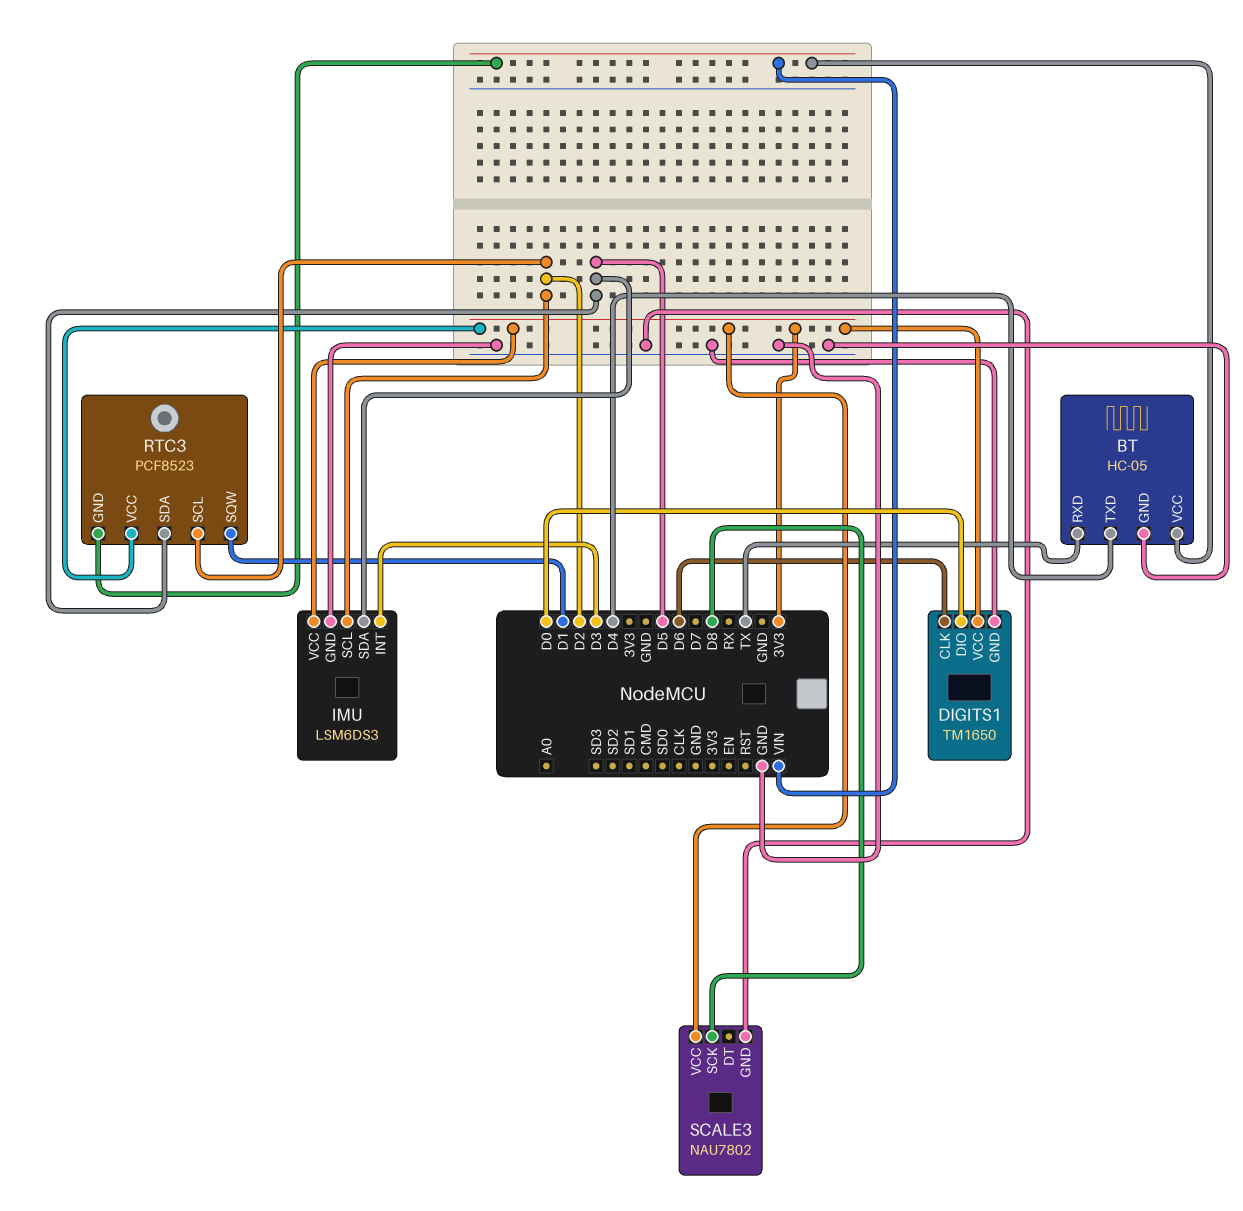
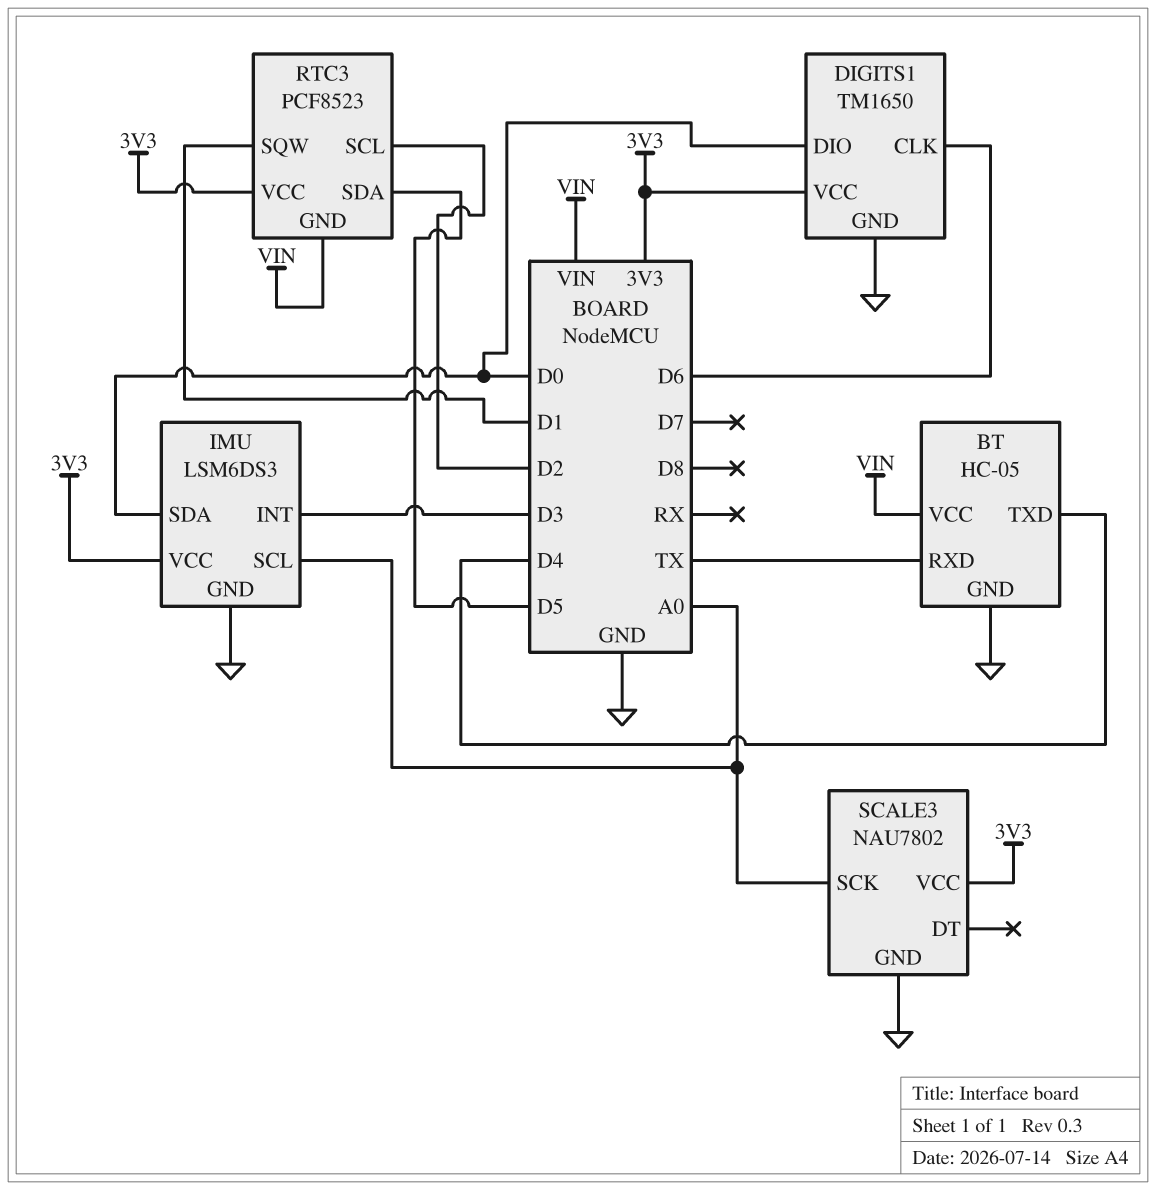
IMU pin SCL: D2 -> A0
IMU pin SDA: D5 -> D0
SCALE3 pin SCK: D8 -> A0

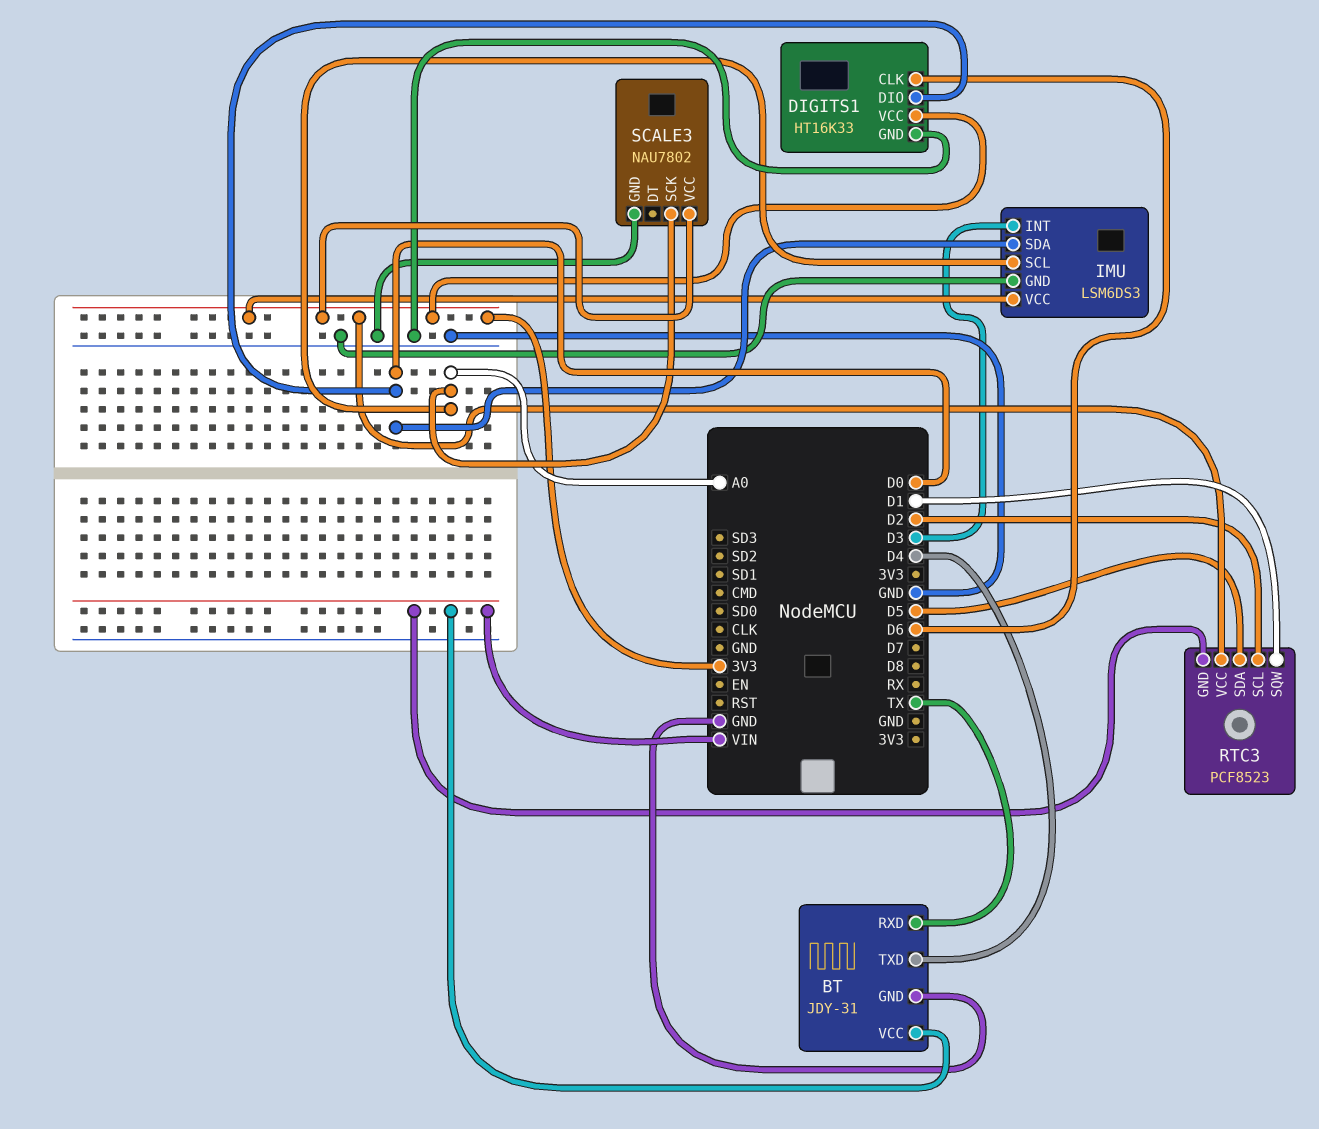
BT: HC-05 -> JDY-31
DIGITS1: TM1650 -> HT16K33

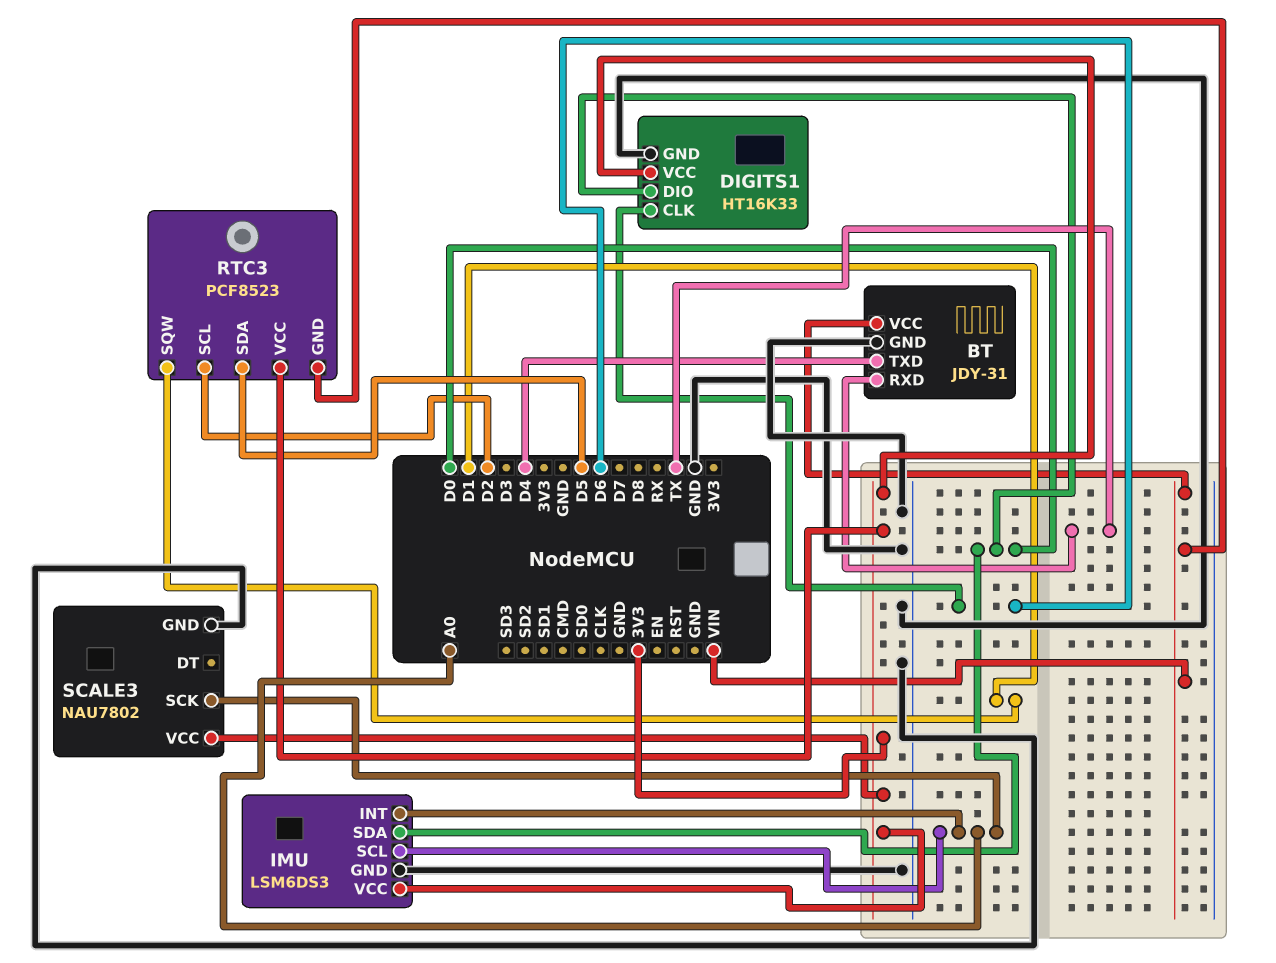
IMU pin INT: D3 -> A0

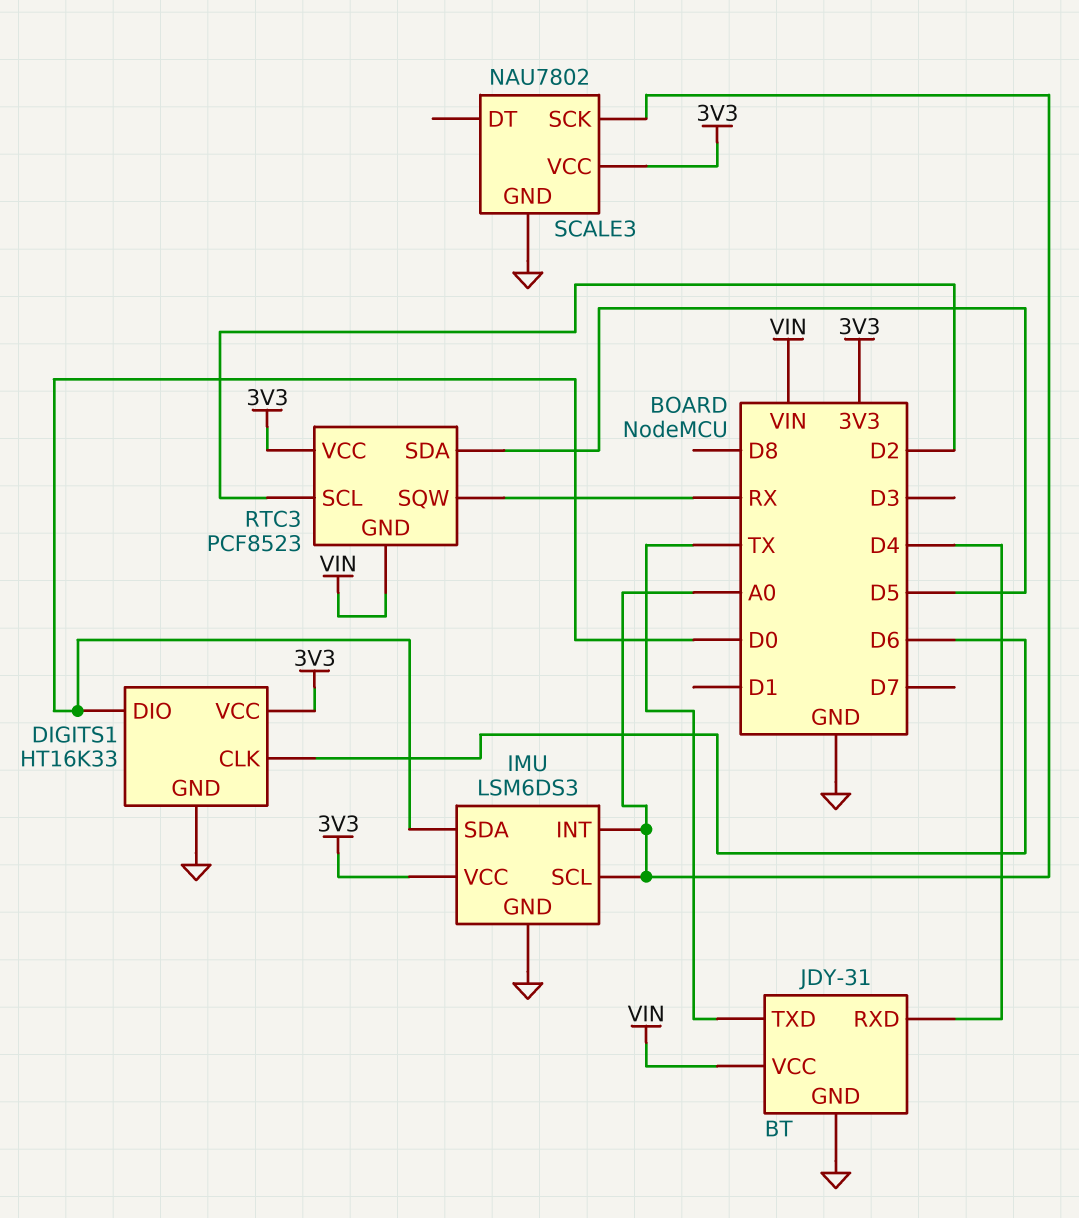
BT pin RXD: TX -> D4
BT pin TXD: D4 -> TX
RTC3 pin SQW: D1 -> RX

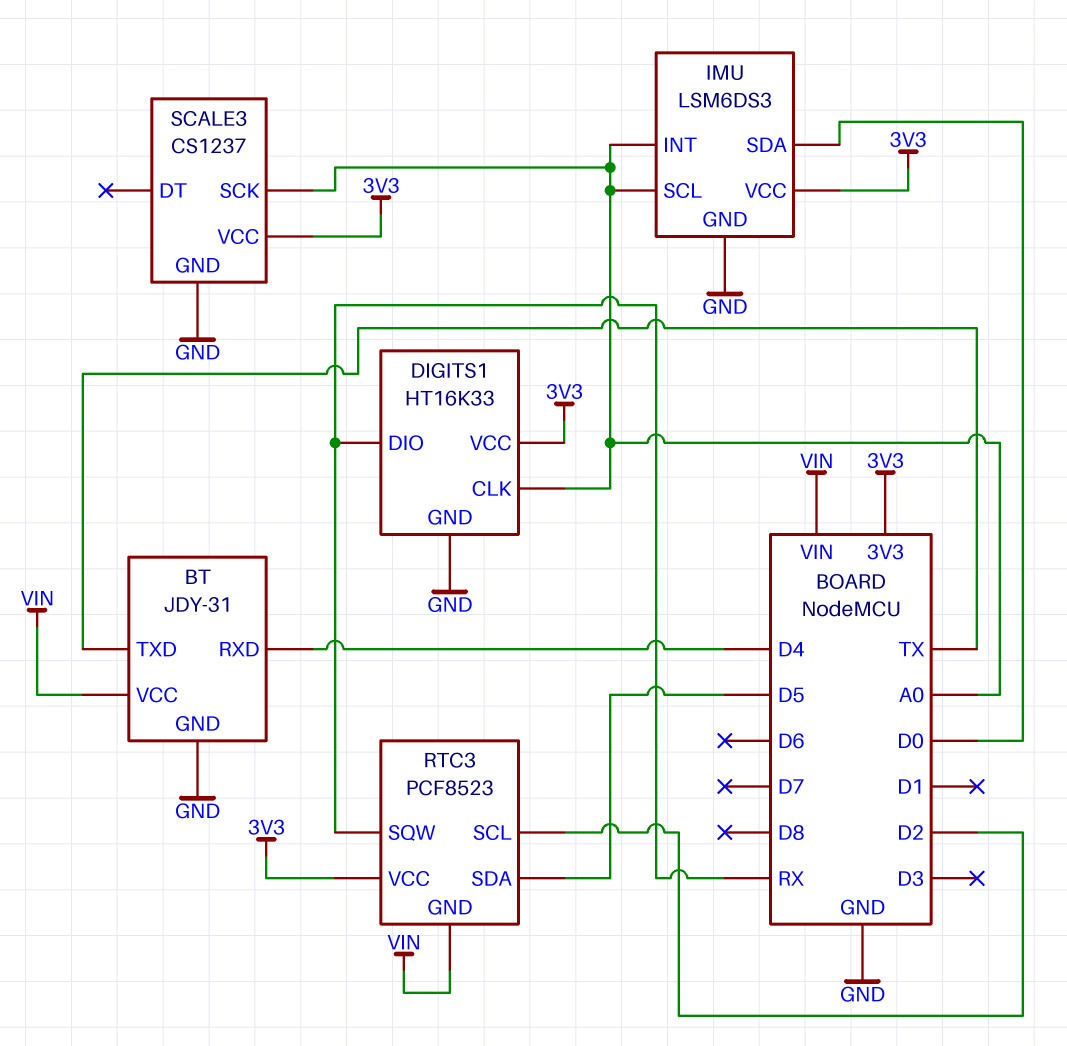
DIGITS1 pin CLK: D6 -> A0
DIGITS1 pin DIO: D0 -> RX
SCALE3: NAU7802 -> CS1237

